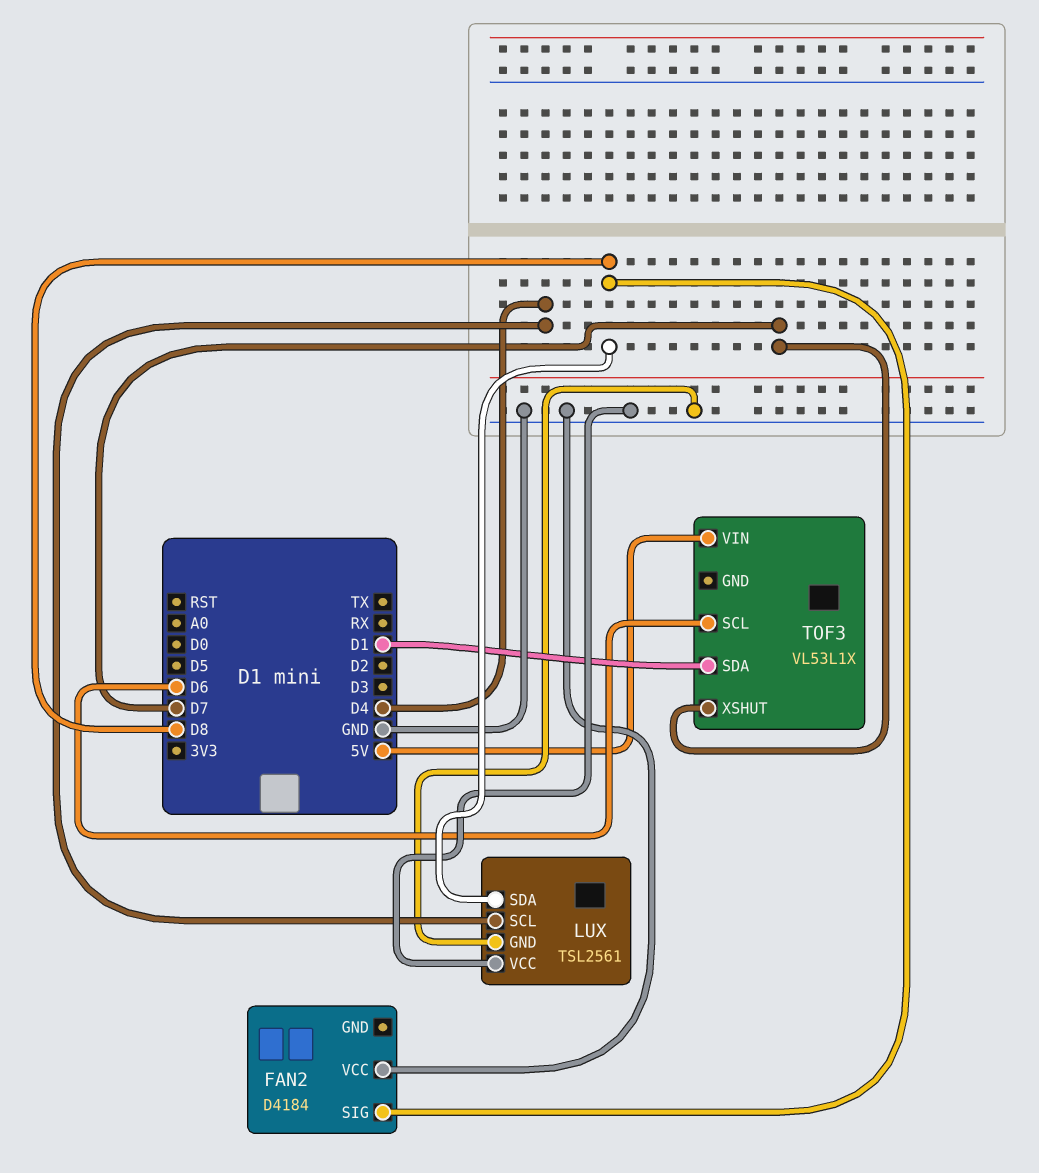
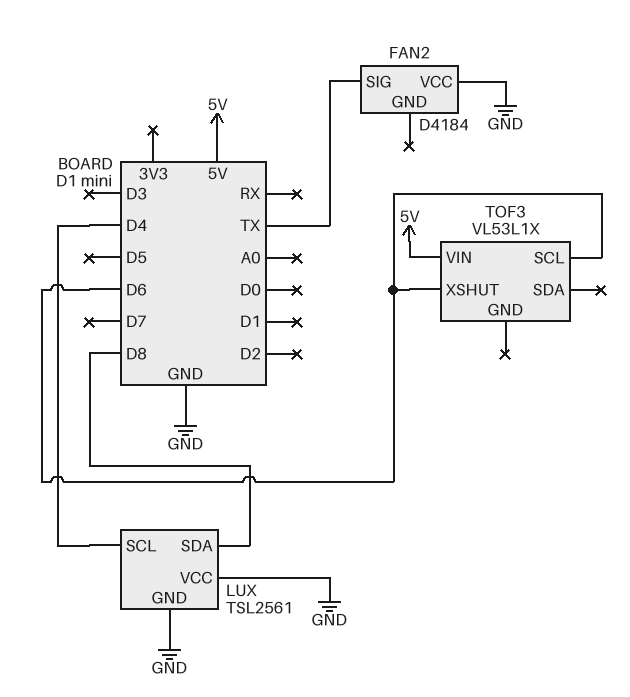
FAN2 pin SIG: D8 -> TX
TOF3 pin SDA: D1 -> none
TOF3 pin XSHUT: D7 -> D6

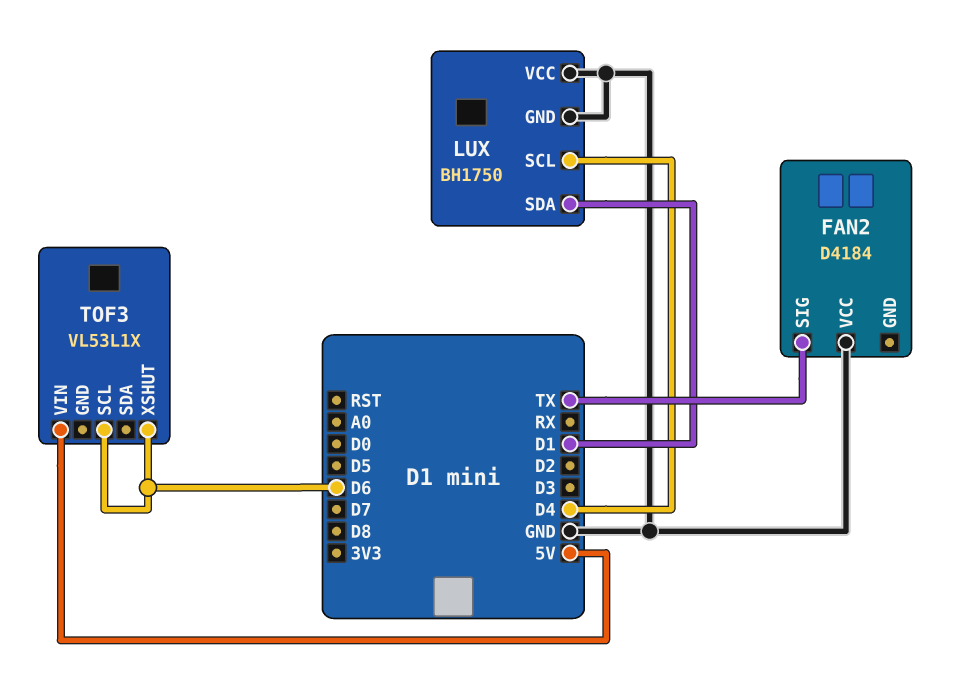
LUX: TSL2561 -> BH1750
LUX pin SDA: D8 -> D1

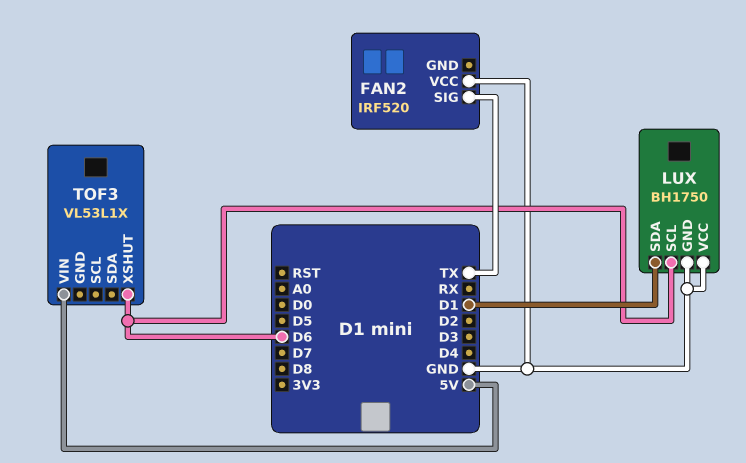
FAN2: D4184 -> IRF520
LUX pin SCL: D4 -> D6
TOF3 pin SCL: D6 -> none

